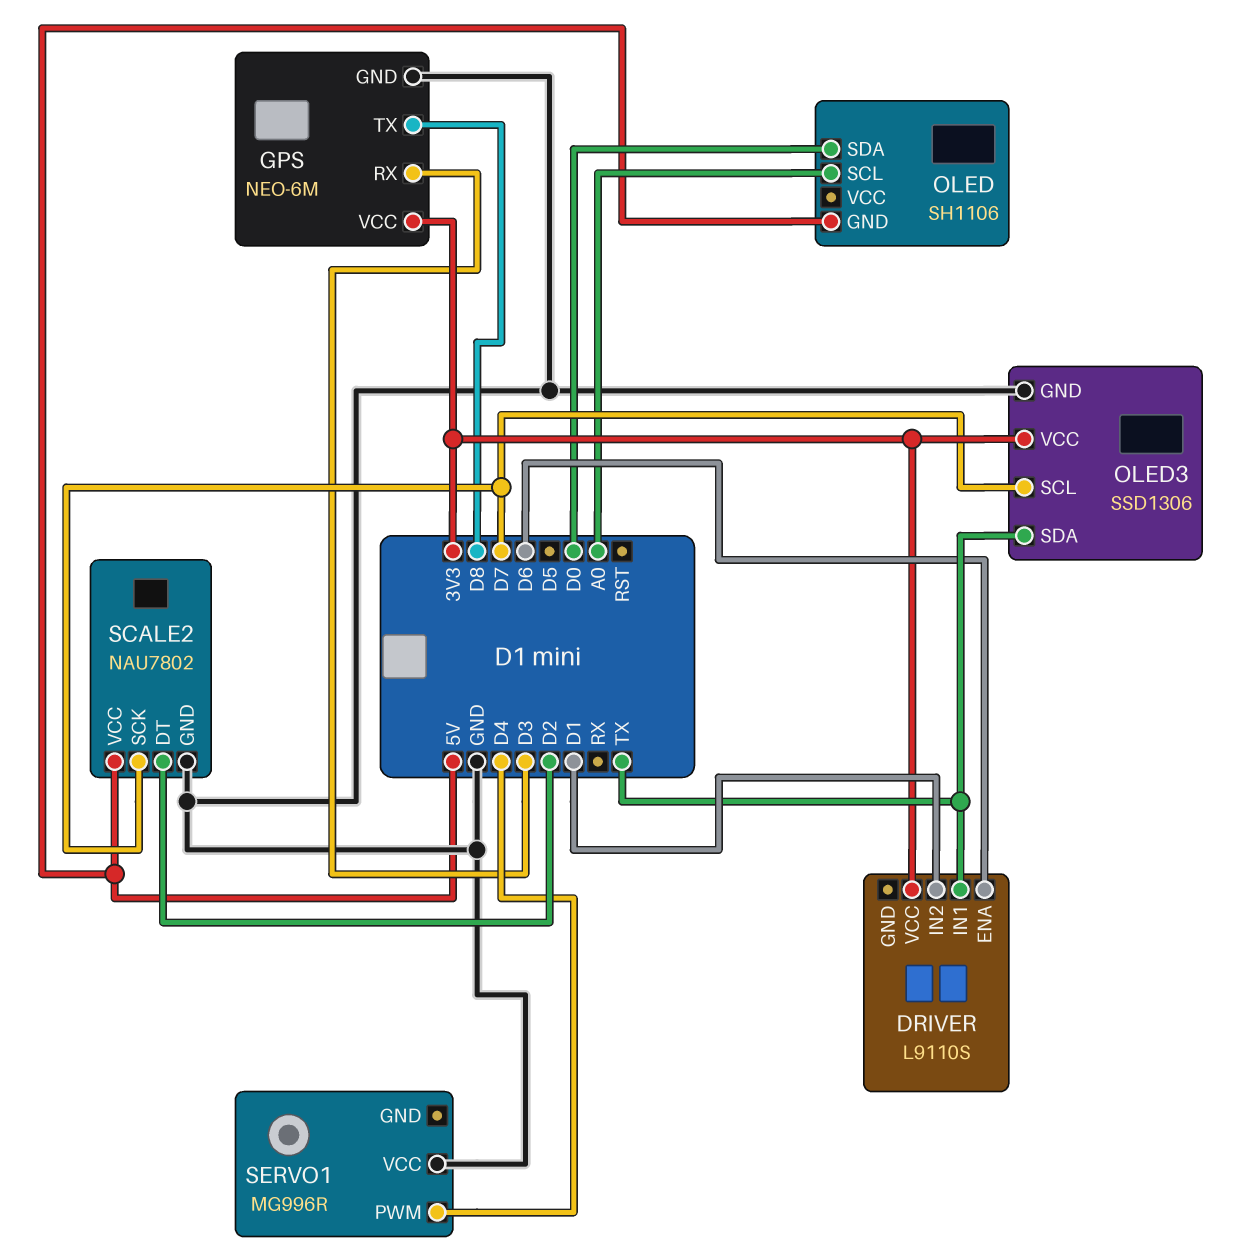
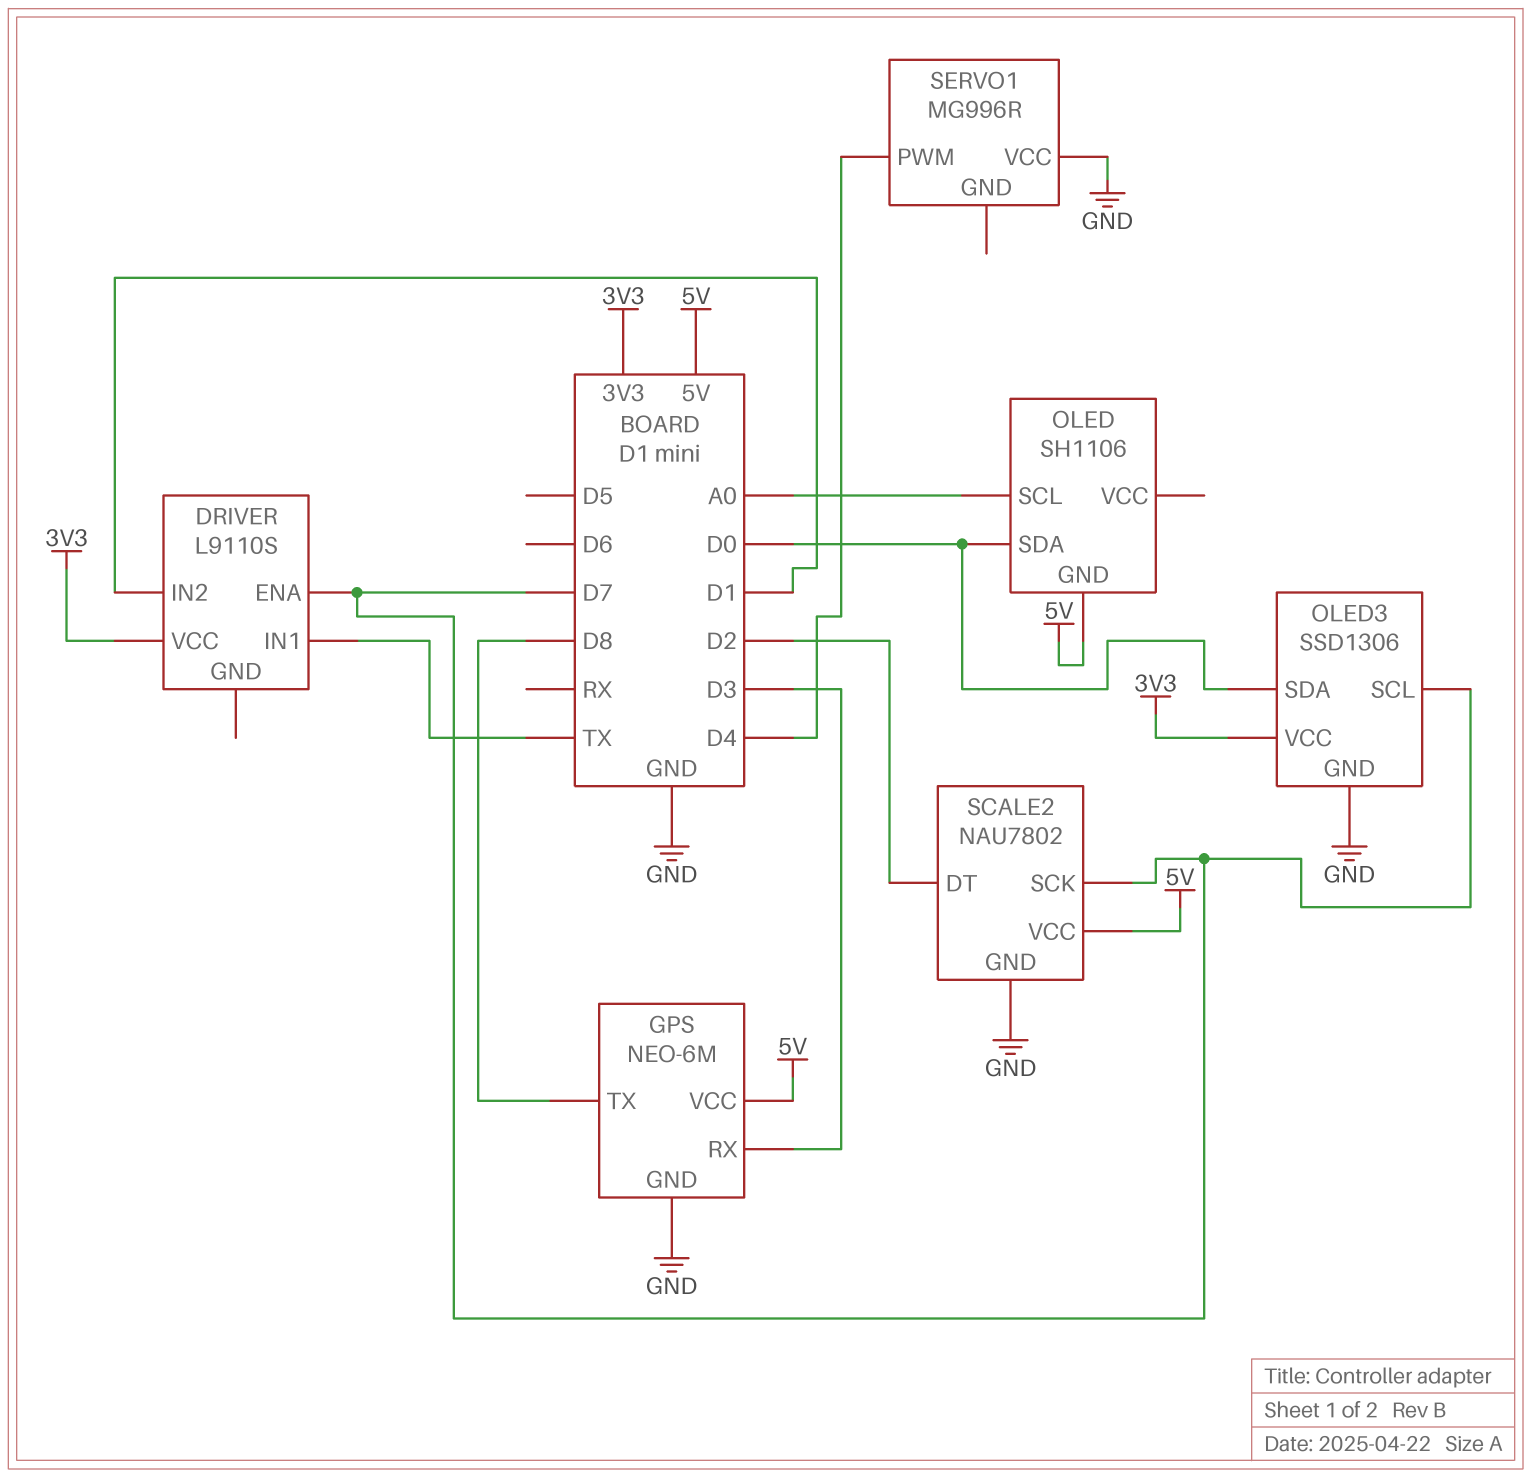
DRIVER pin ENA: D6 -> D7
GPS pin VCC: 3V3 -> 5V
OLED3 pin SDA: TX -> D0

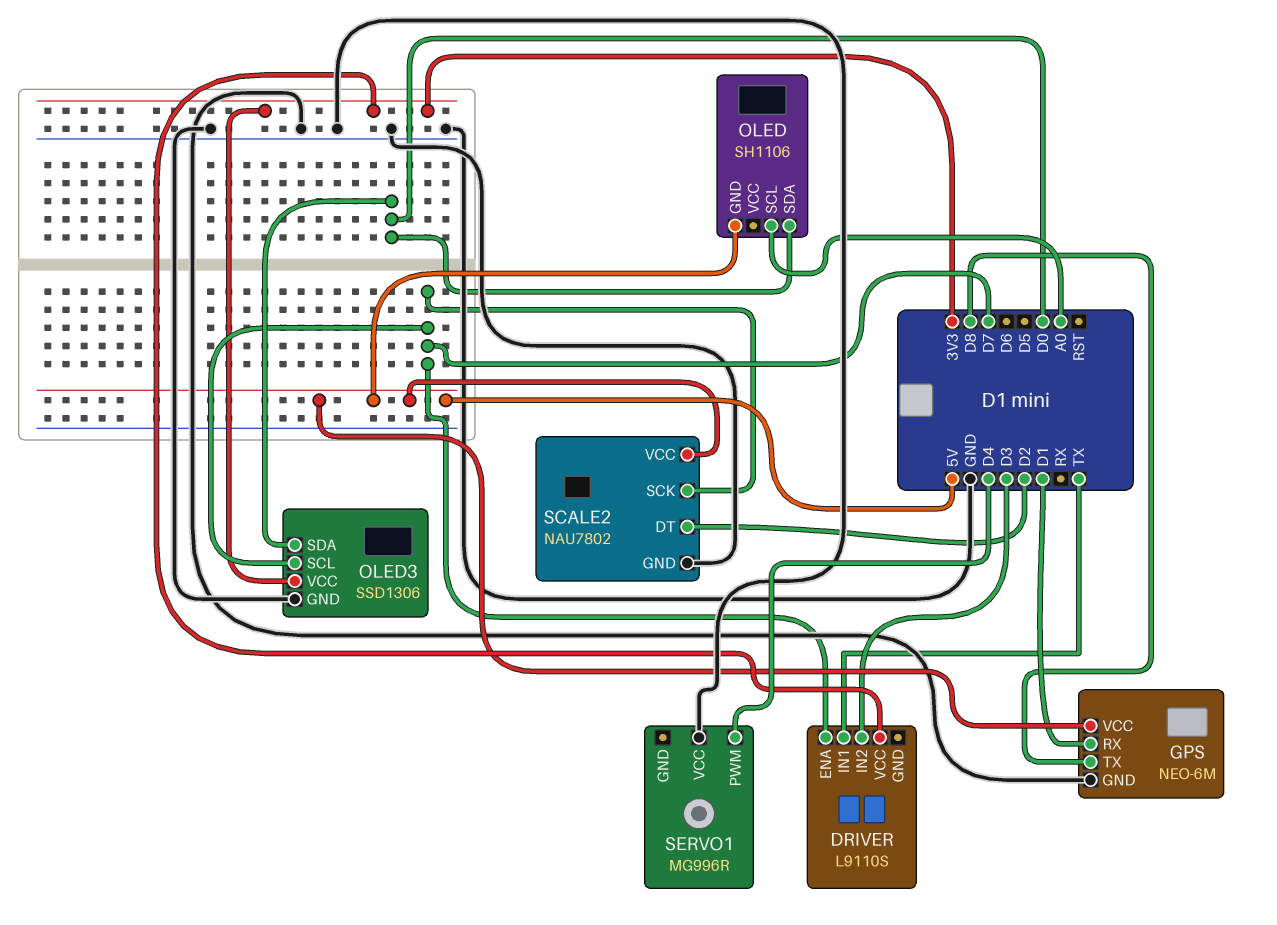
DRIVER pin IN2: D1 -> D3
GPS pin RX: D3 -> D1

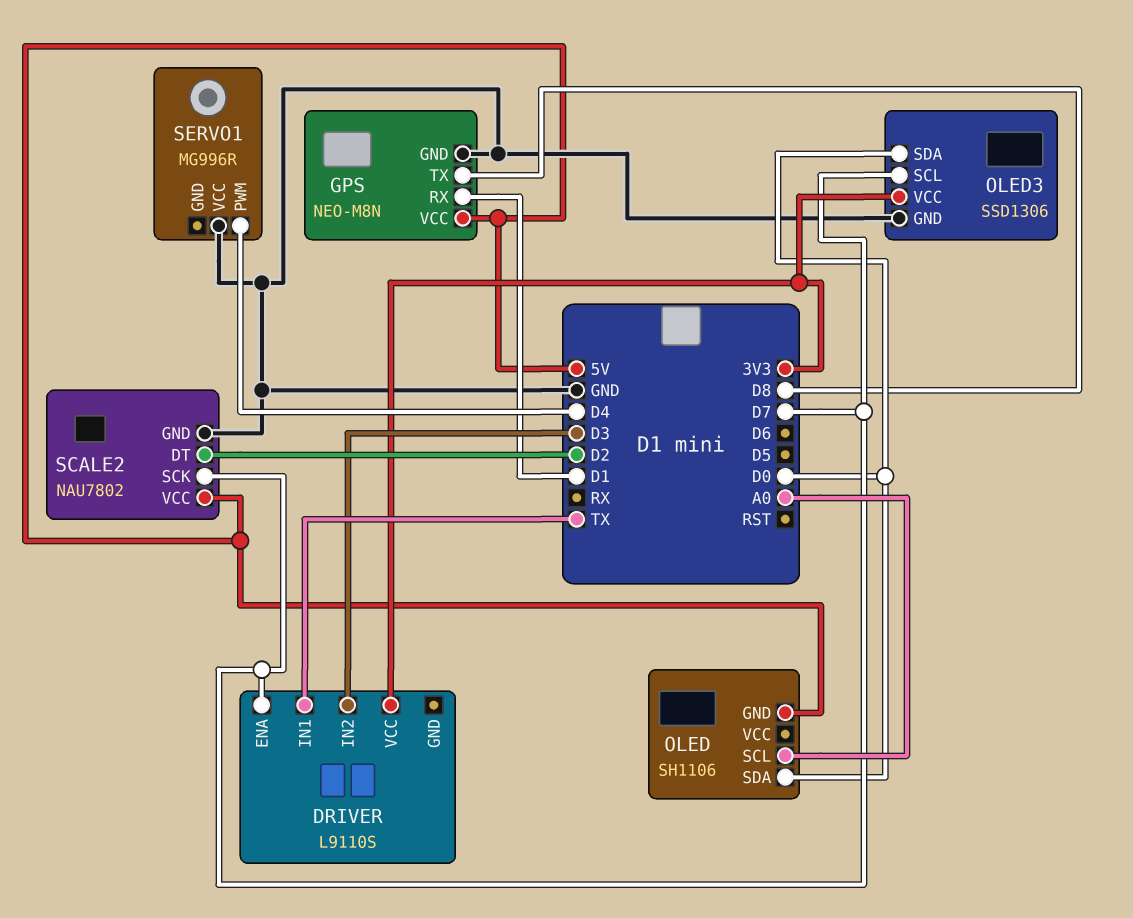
GPS: NEO-6M -> NEO-M8N

